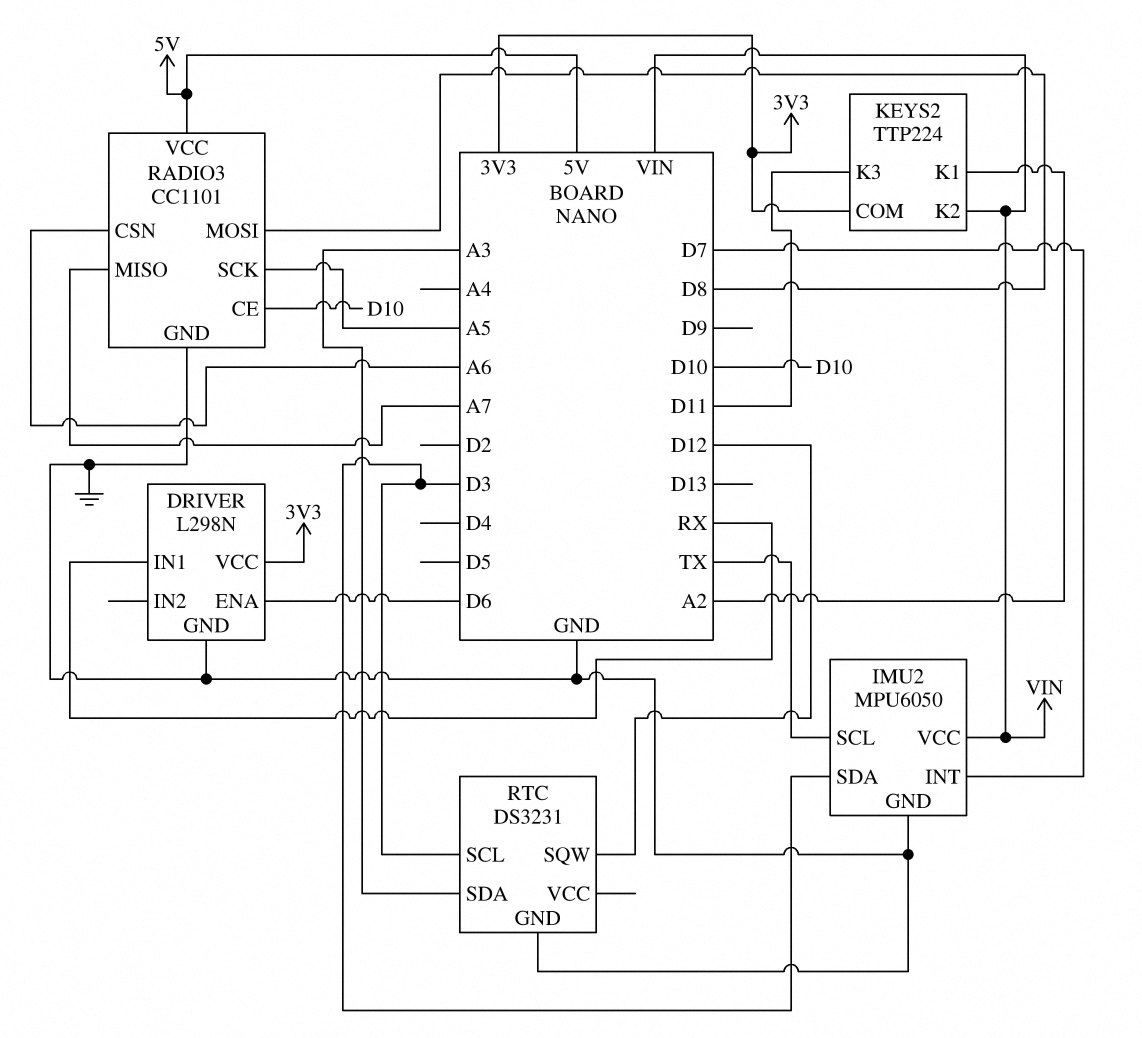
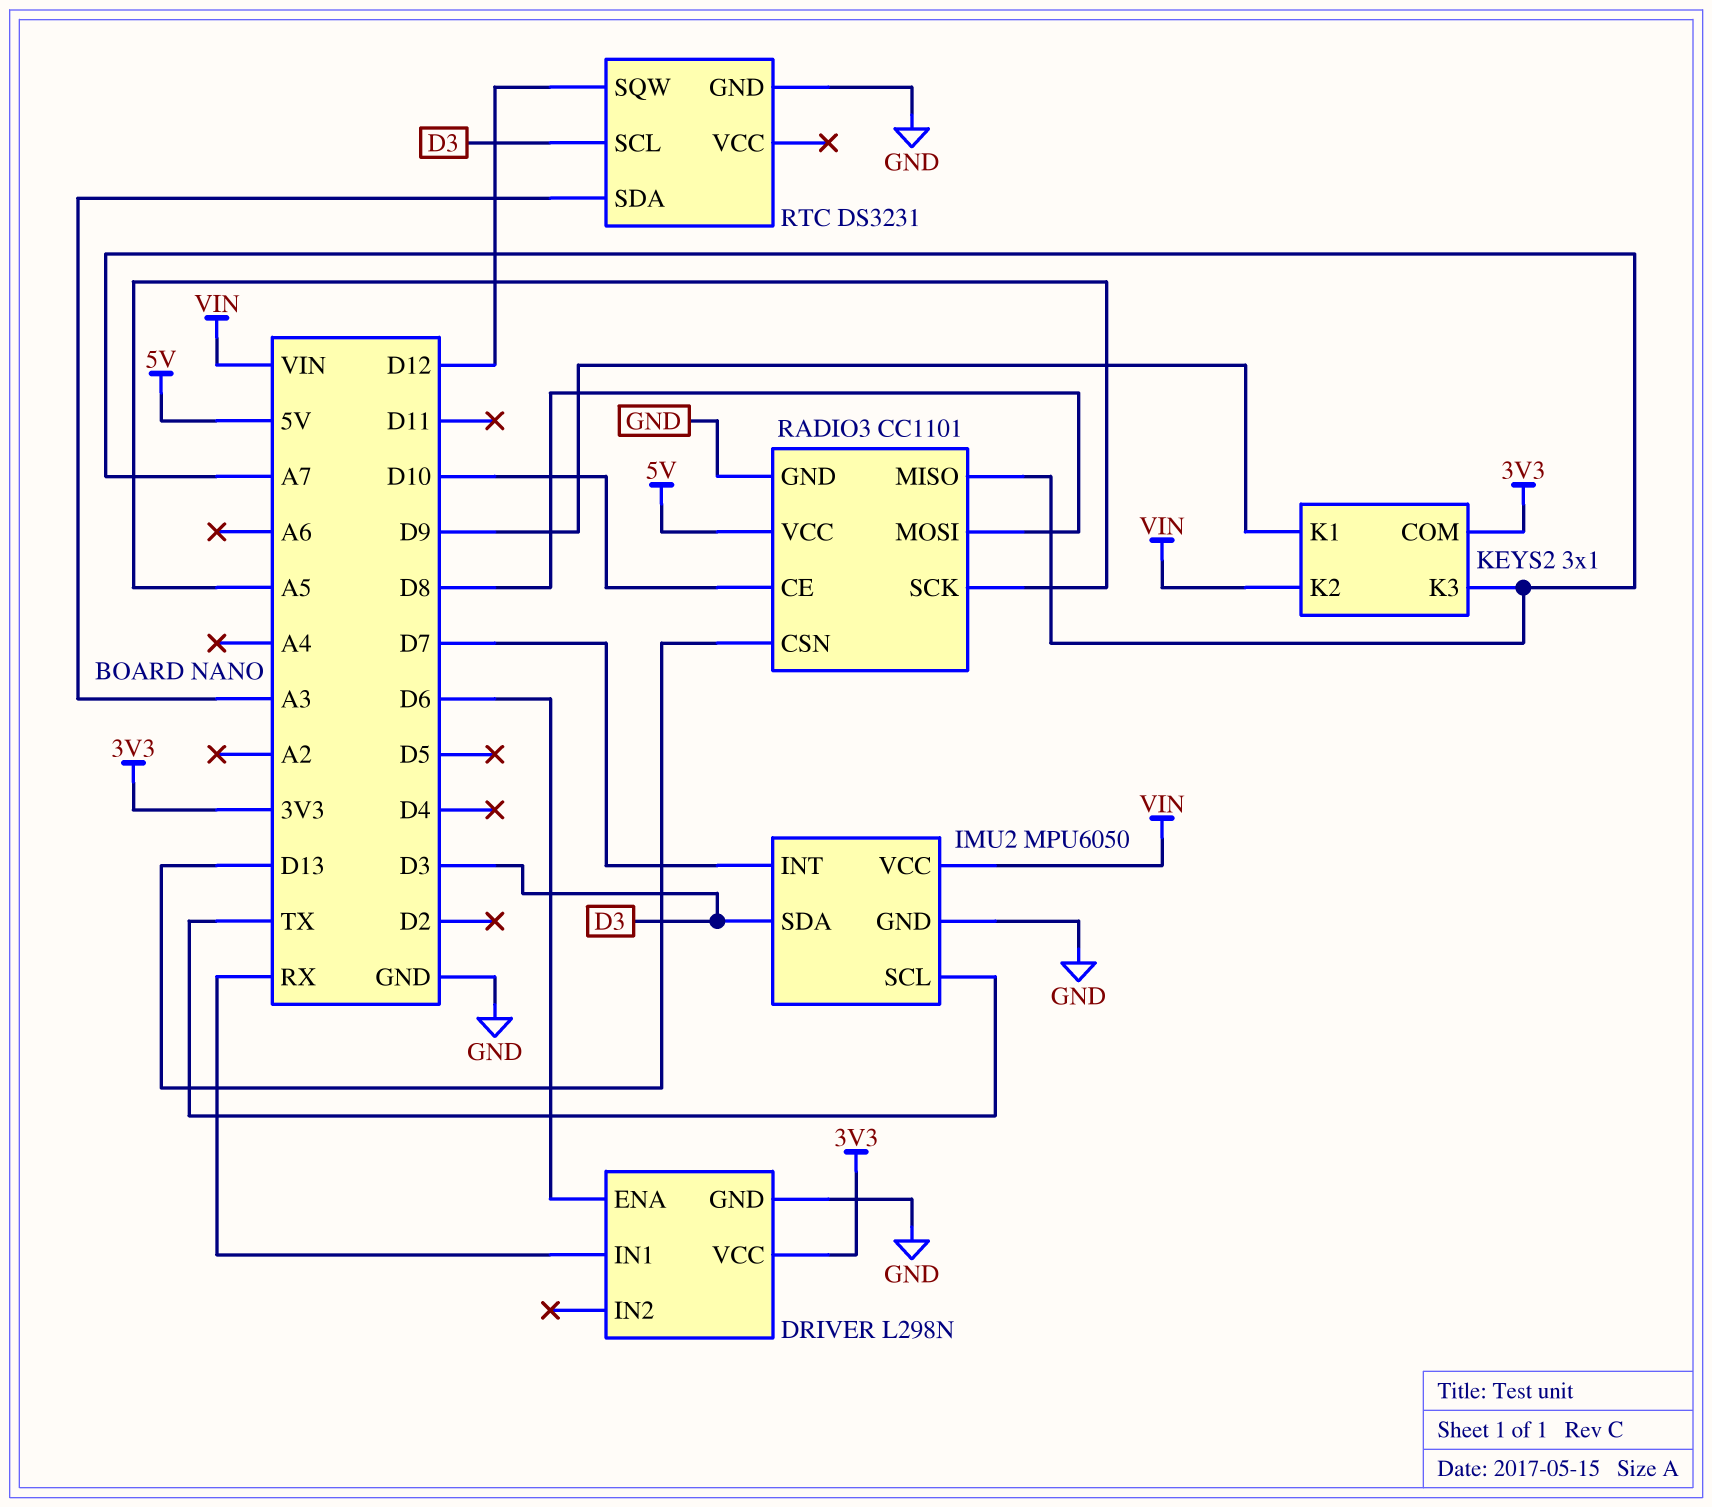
KEYS2: TTP224 -> 3x1
KEYS2 pin K1: A2 -> D9
KEYS2 pin K3: D11 -> A7
RADIO3 pin CSN: A6 -> D13

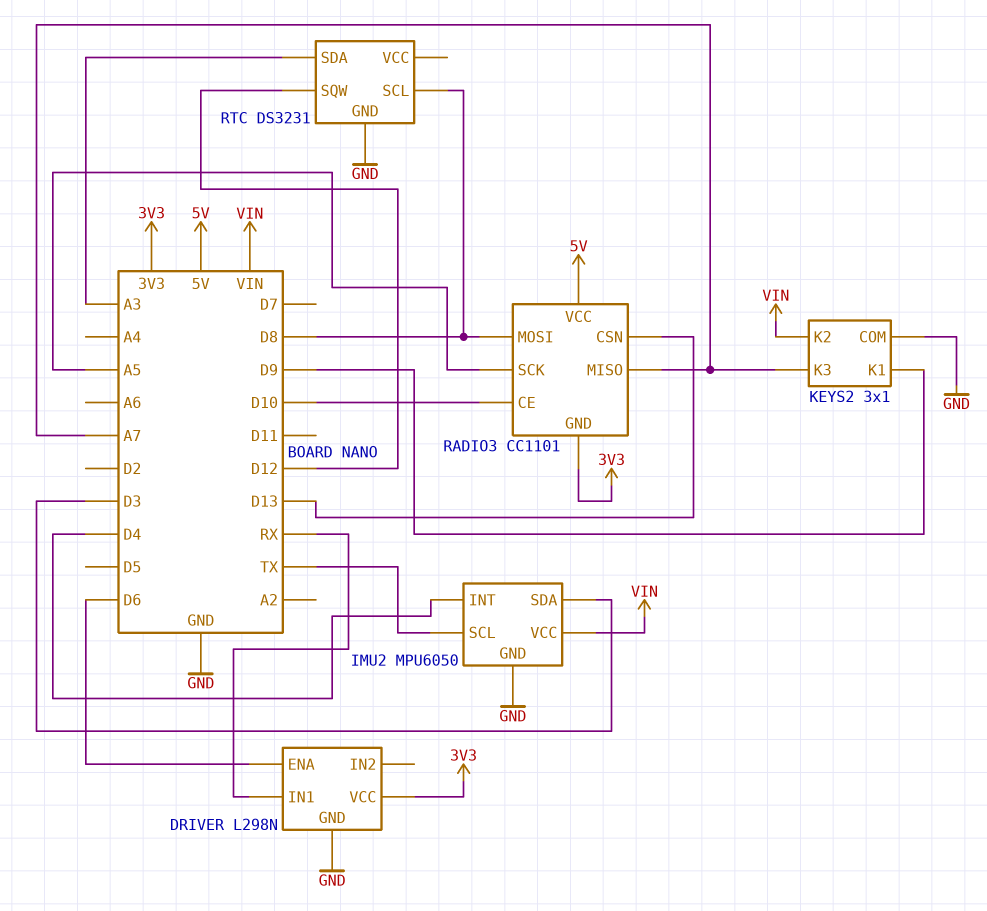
IMU2 pin INT: D7 -> D4
KEYS2 pin COM: 3V3 -> GND
RADIO3 pin GND: GND -> 3V3
RTC pin SCL: D3 -> D8

